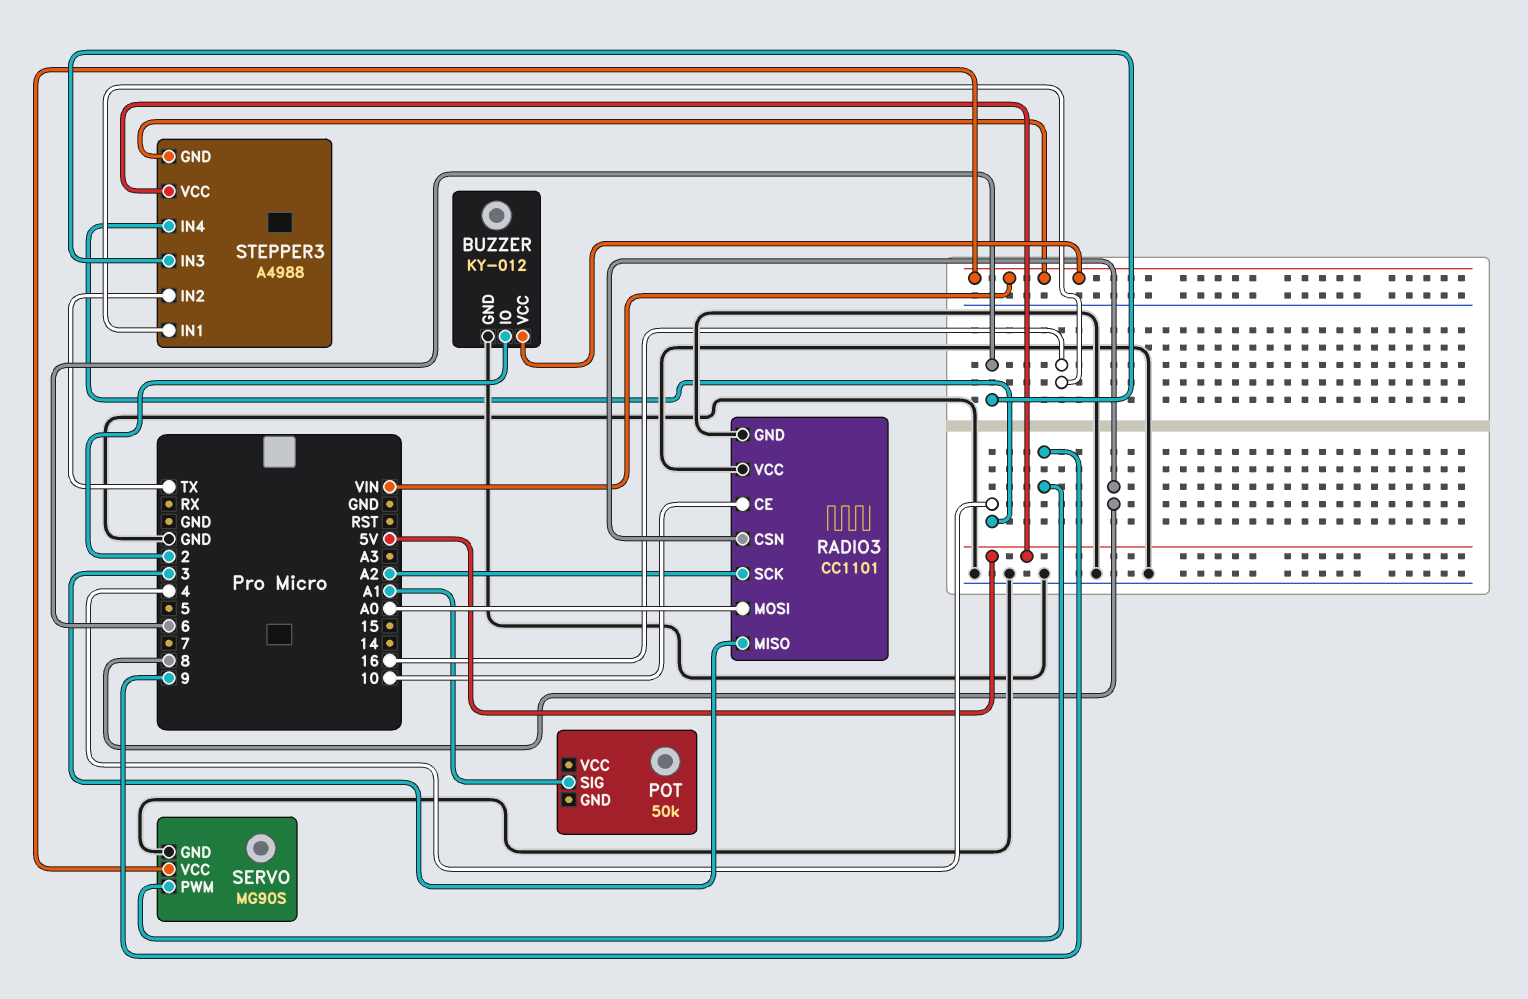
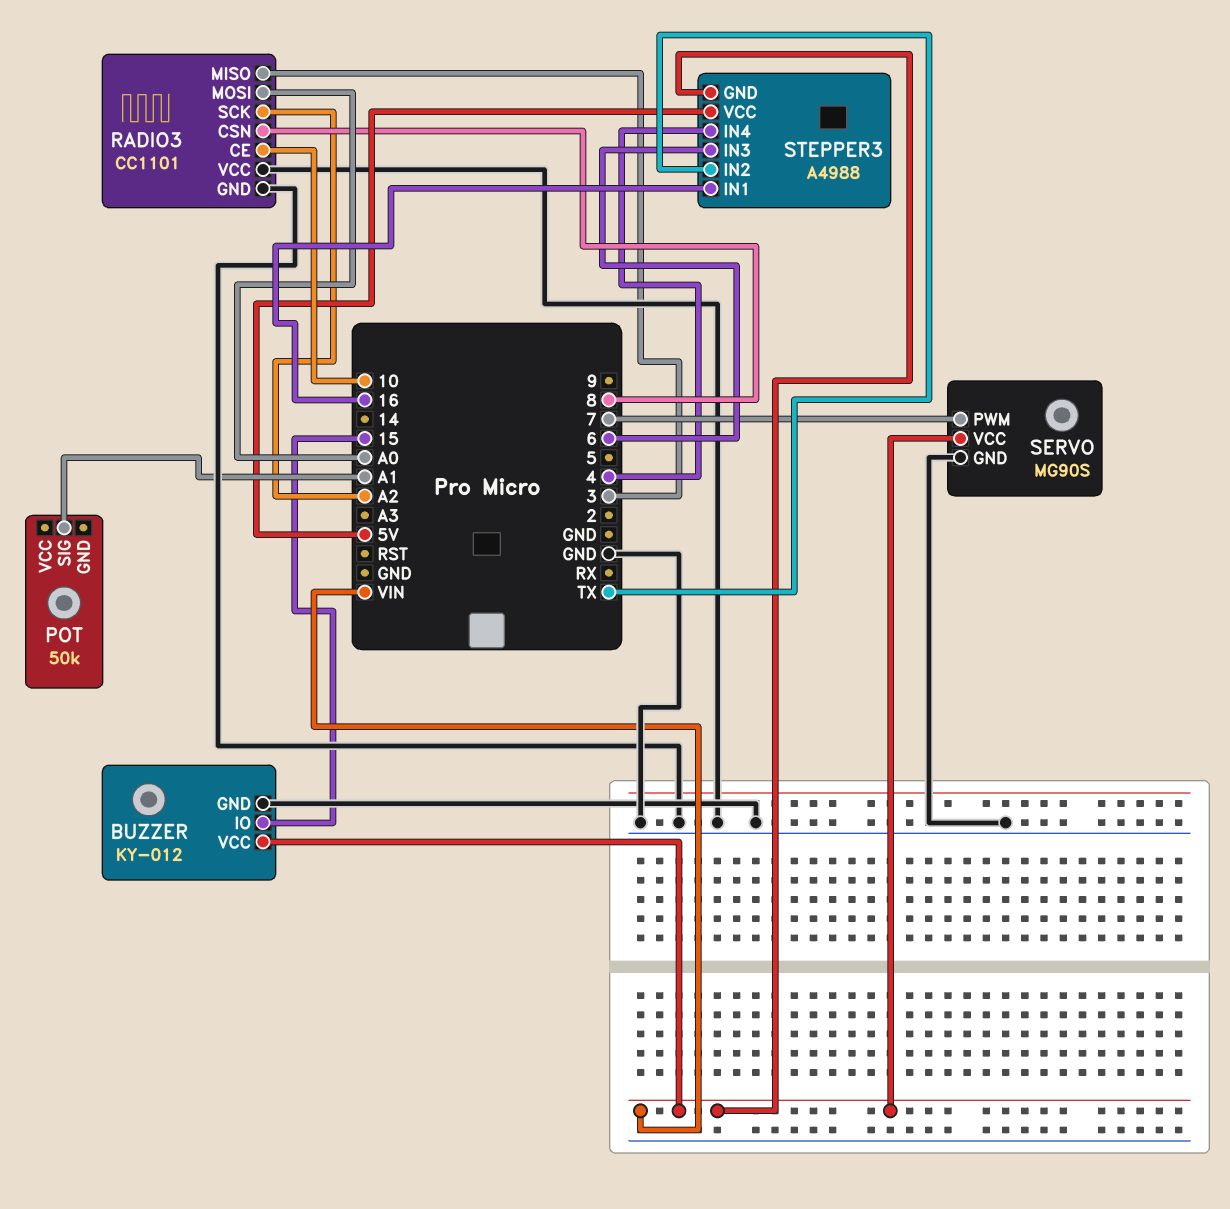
BUZZER pin IO: 2 -> 15
SERVO pin PWM: 9 -> 7

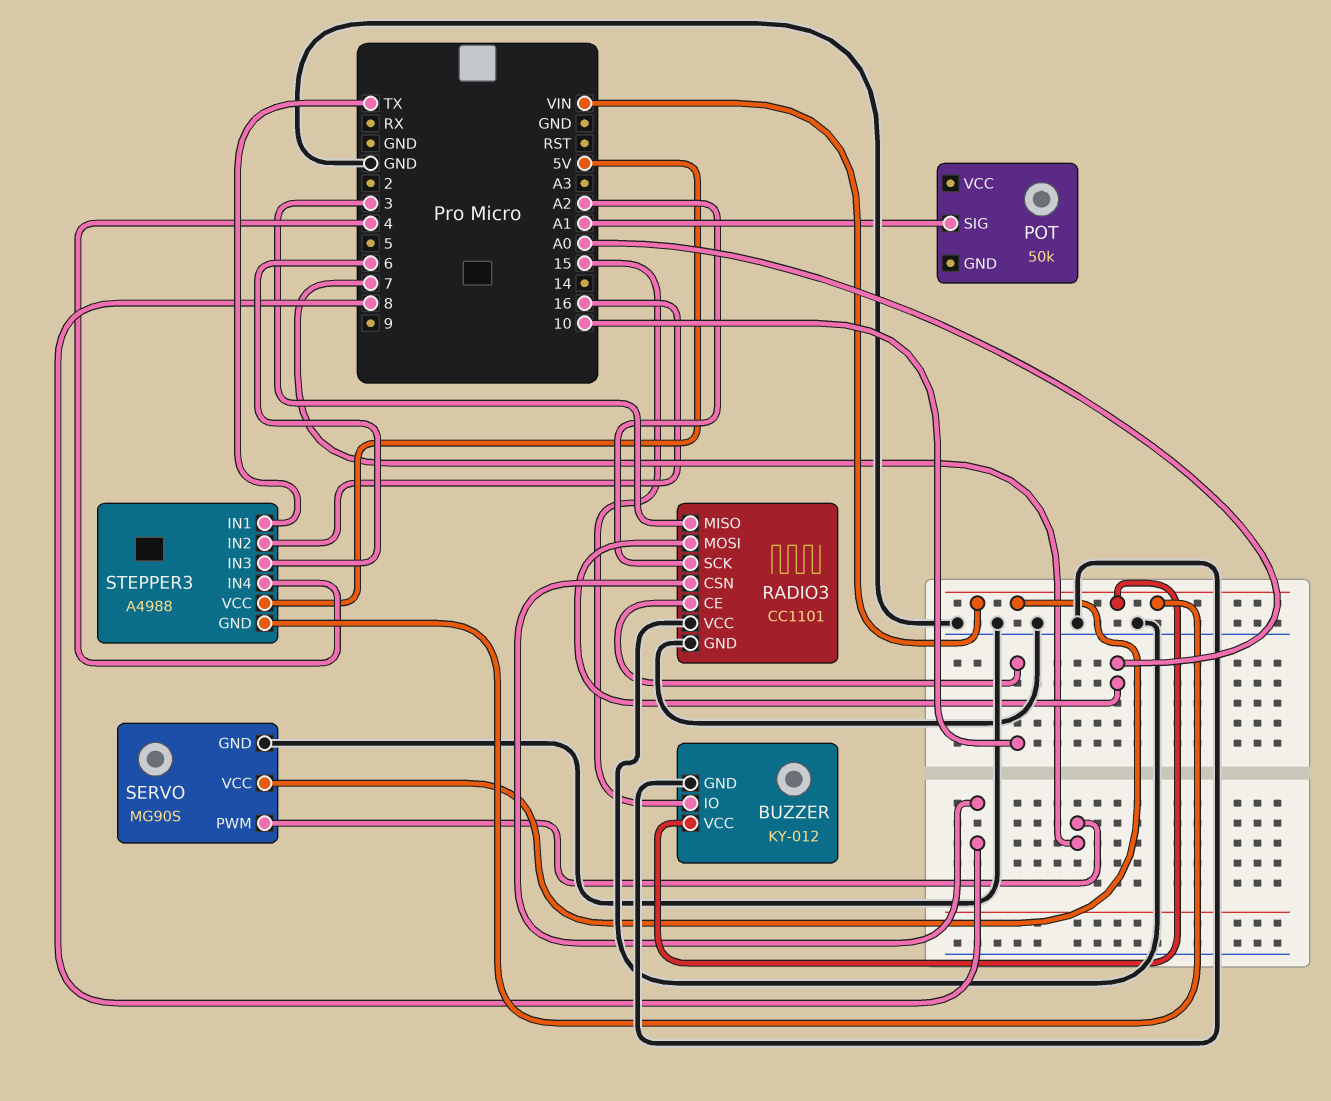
STEPPER3 pin IN1: 16 -> TX
STEPPER3 pin IN2: TX -> 16

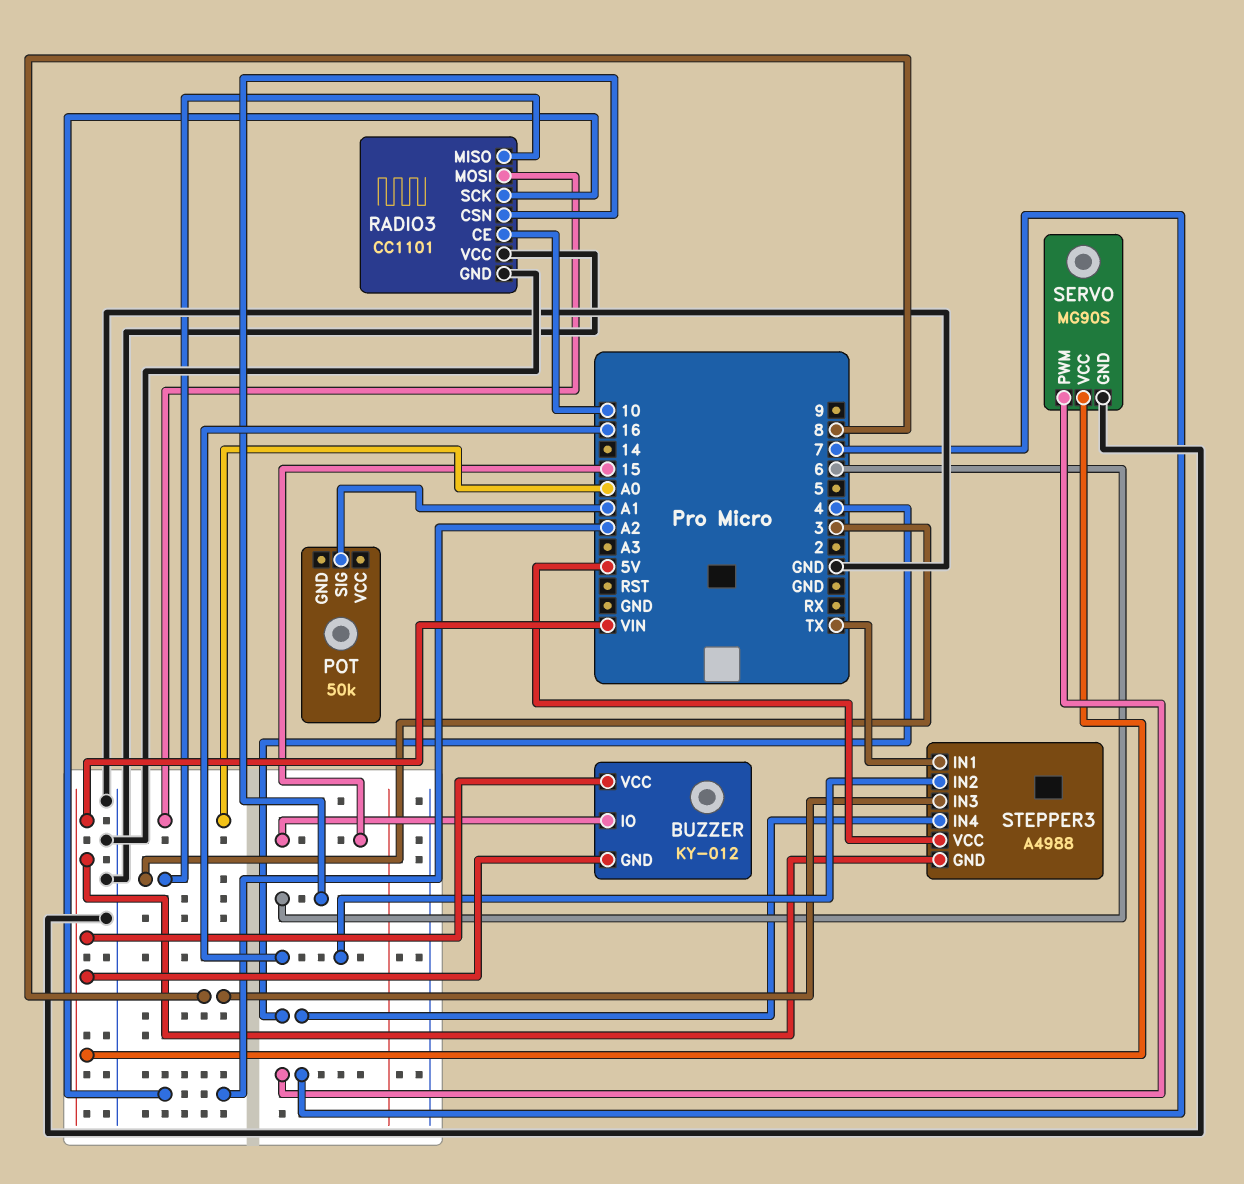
BUZZER pin GND: GND -> VIN
RADIO3 pin CSN: 8 -> 6
STEPPER3 pin IN3: 6 -> 8

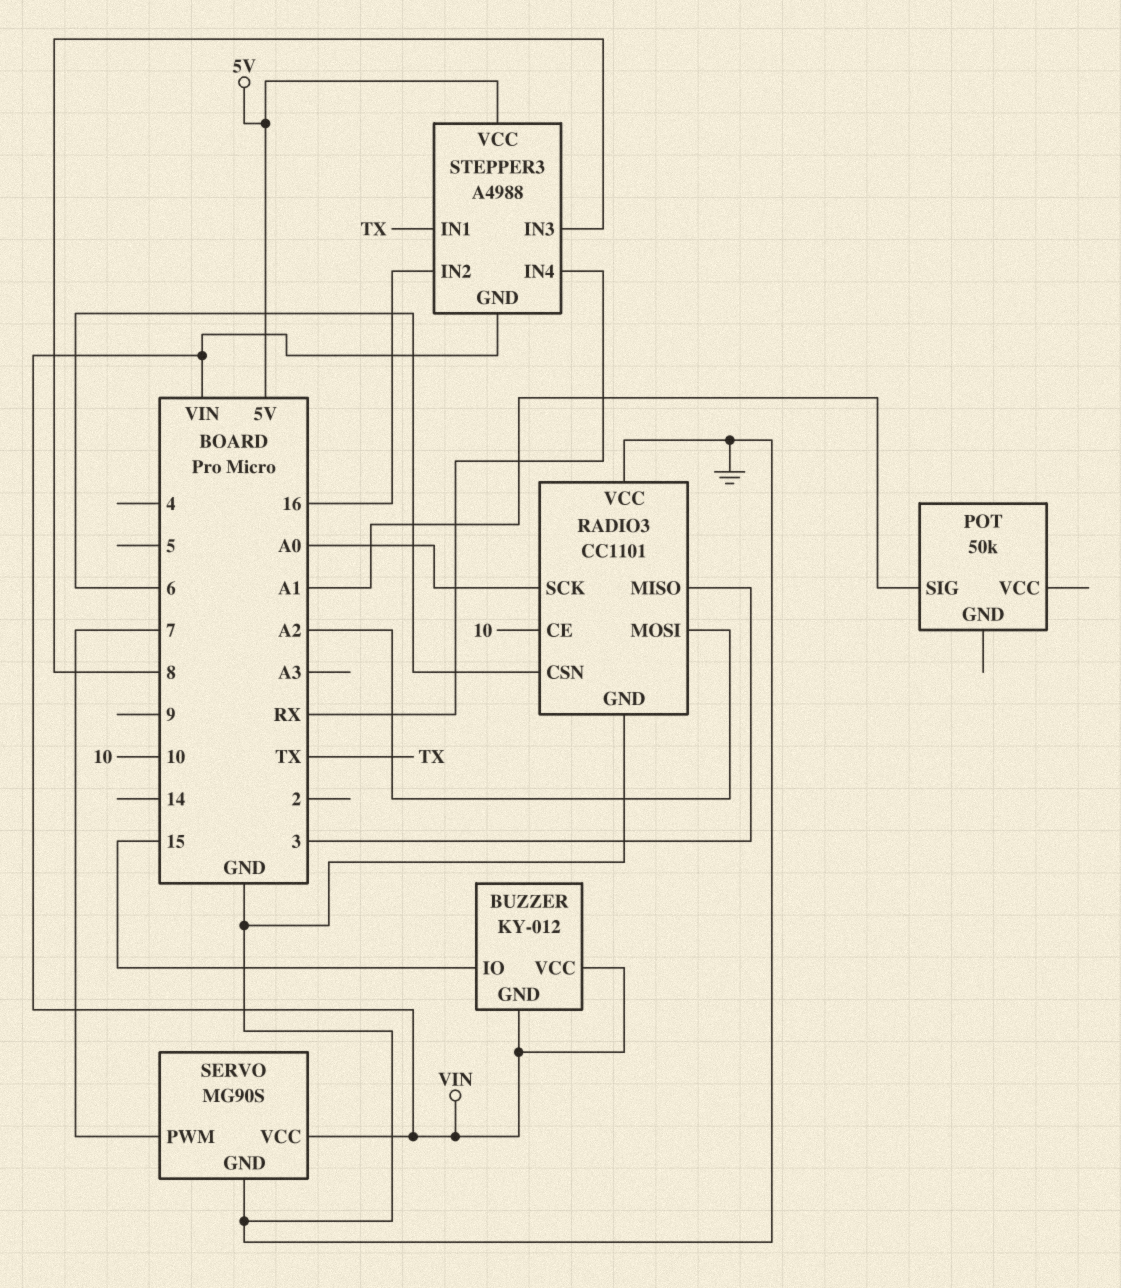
RADIO3 pin MOSI: A0 -> A2
RADIO3 pin SCK: A2 -> A0
STEPPER3 pin IN4: 4 -> RX

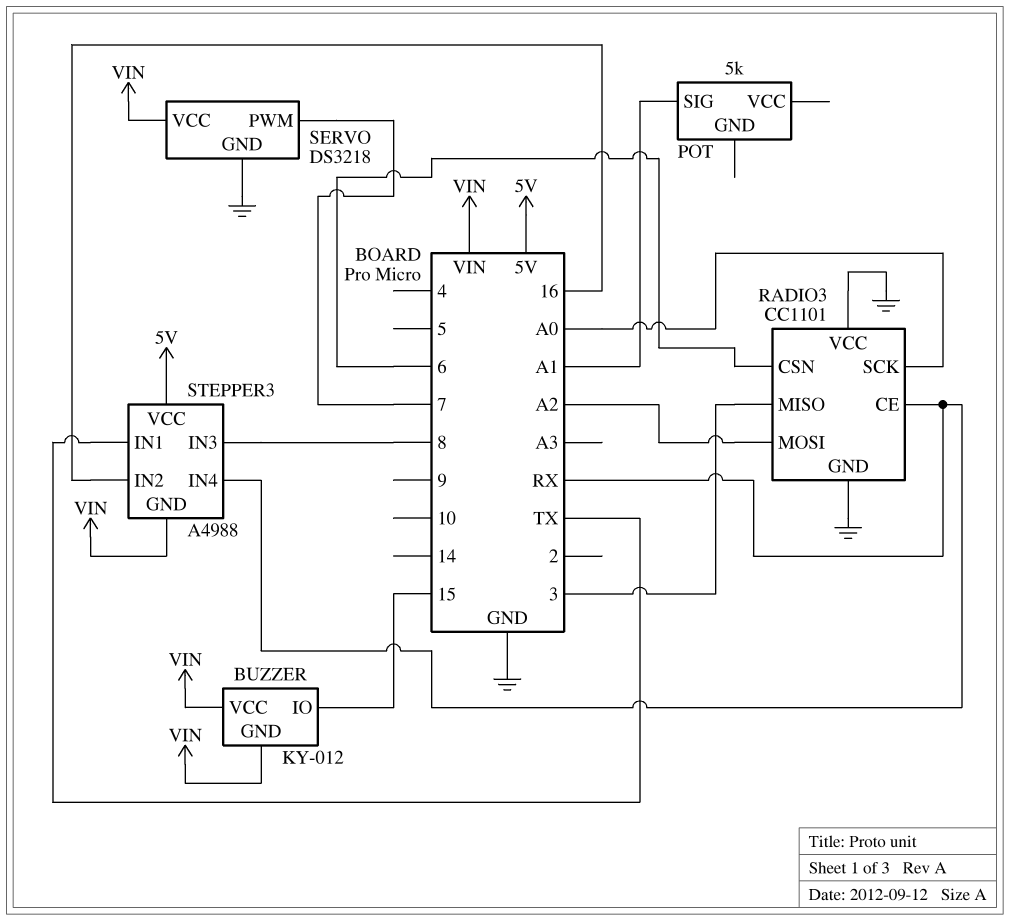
POT: 50k -> 5k
RADIO3 pin CE: 10 -> RX
SERVO: MG90S -> DS3218

